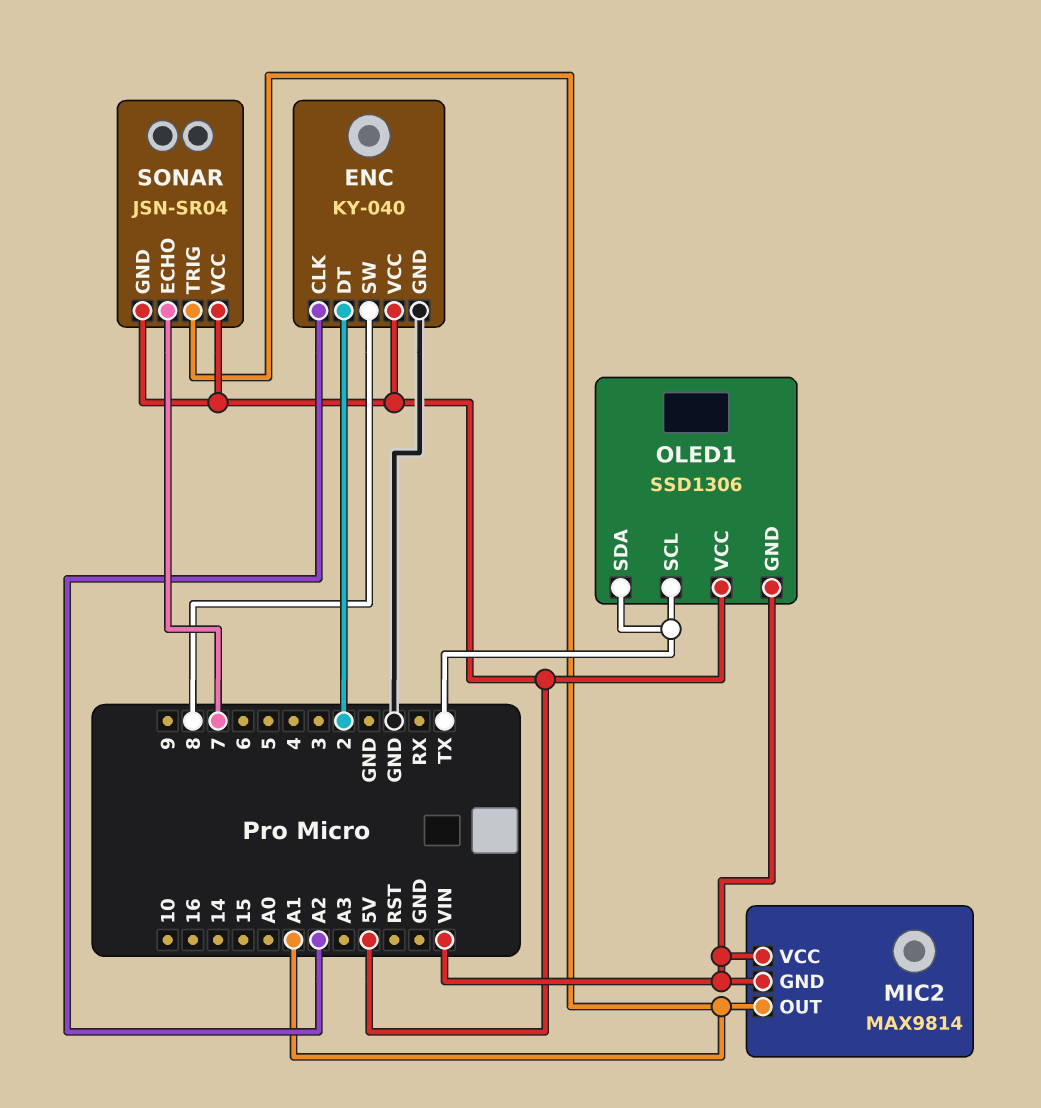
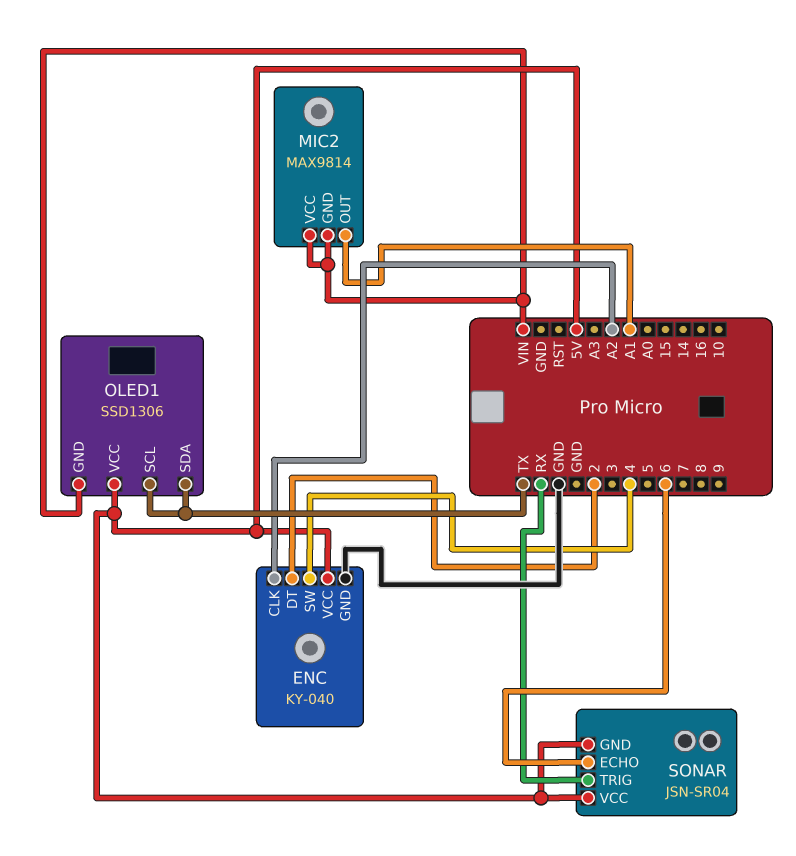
ENC pin SW: 8 -> 4
SONAR pin ECHO: 7 -> 6
SONAR pin TRIG: A1 -> RX

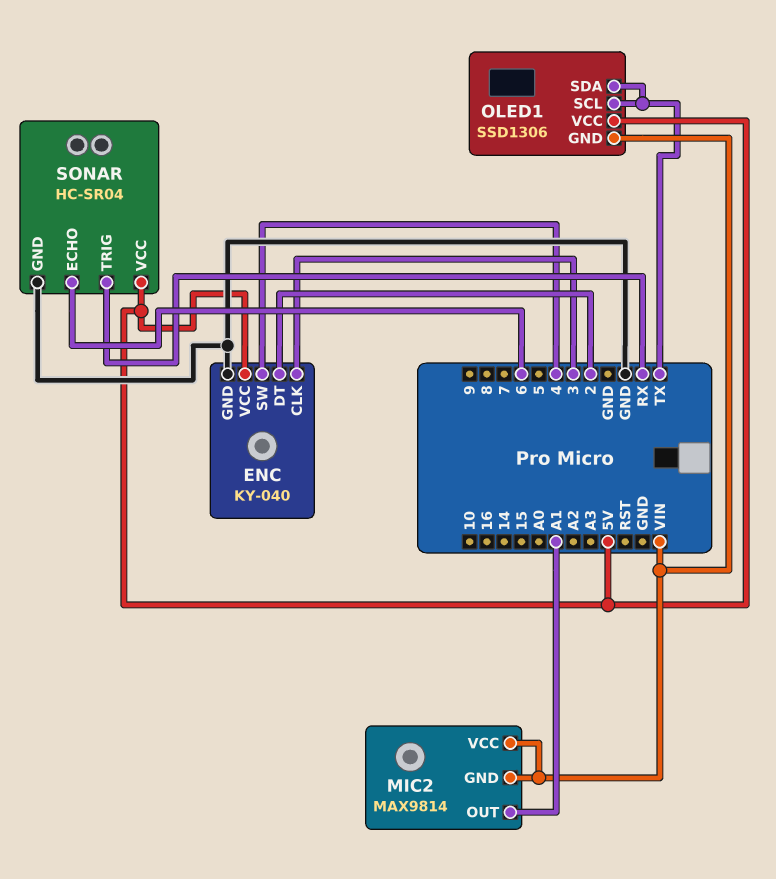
ENC pin CLK: A2 -> 3
SONAR: JSN-SR04 -> HC-SR04
SONAR pin GND: 5V -> GND

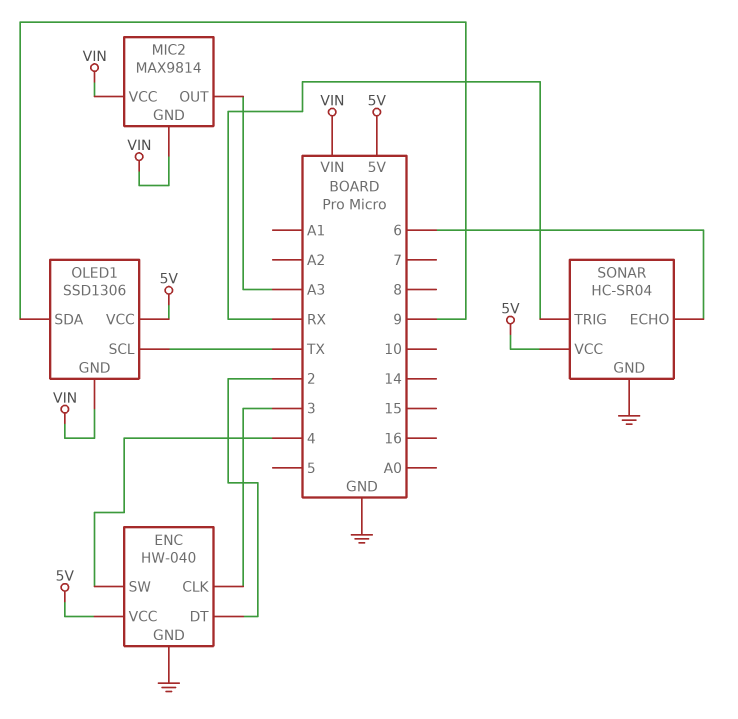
ENC: KY-040 -> HW-040
MIC2 pin OUT: A1 -> A3
OLED1 pin SDA: TX -> 9

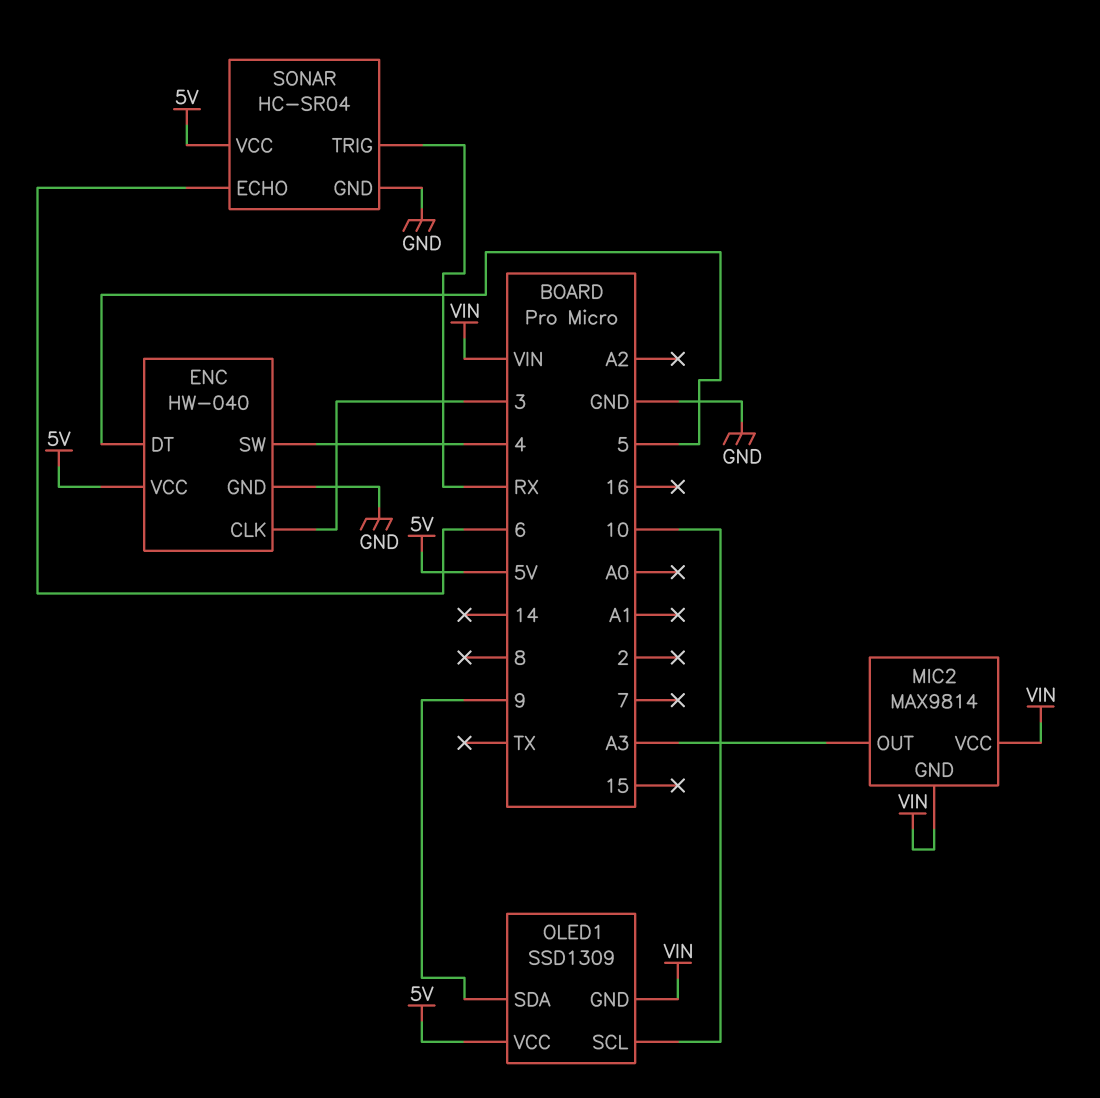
ENC pin DT: 2 -> 5
OLED1: SSD1306 -> SSD1309
OLED1 pin SCL: TX -> 10

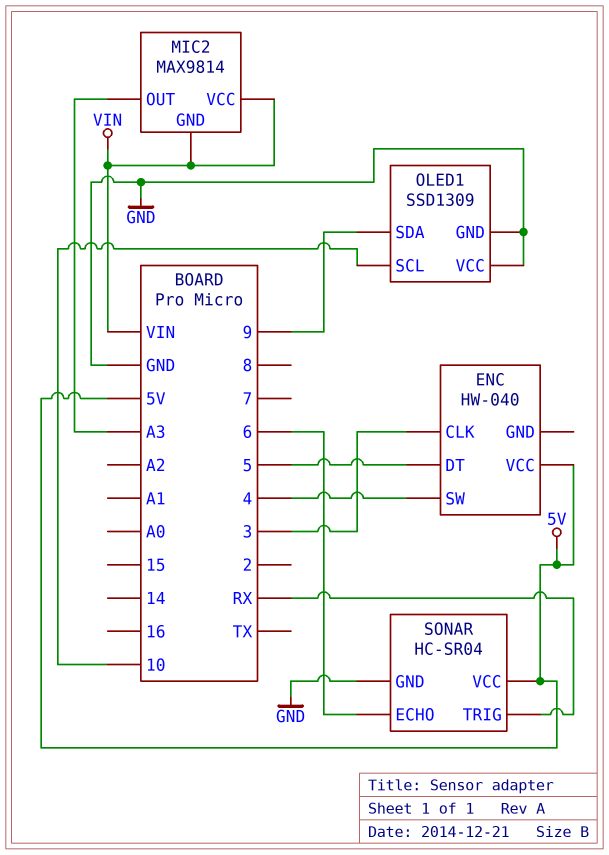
ENC pin GND: GND -> none
OLED1 pin GND: VIN -> GND
OLED1 pin VCC: 5V -> GND

